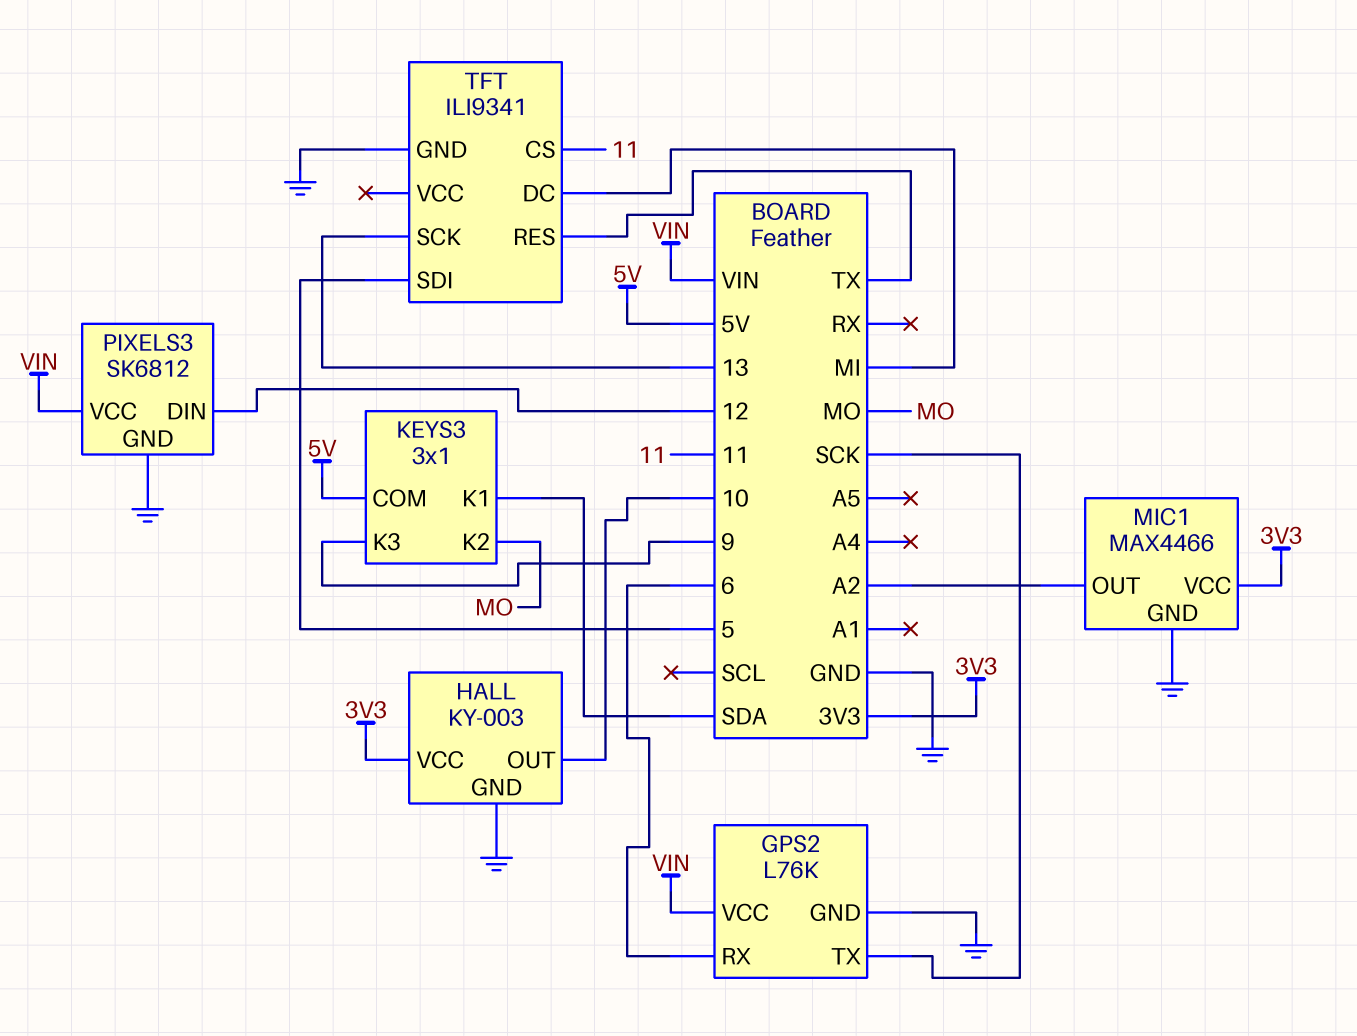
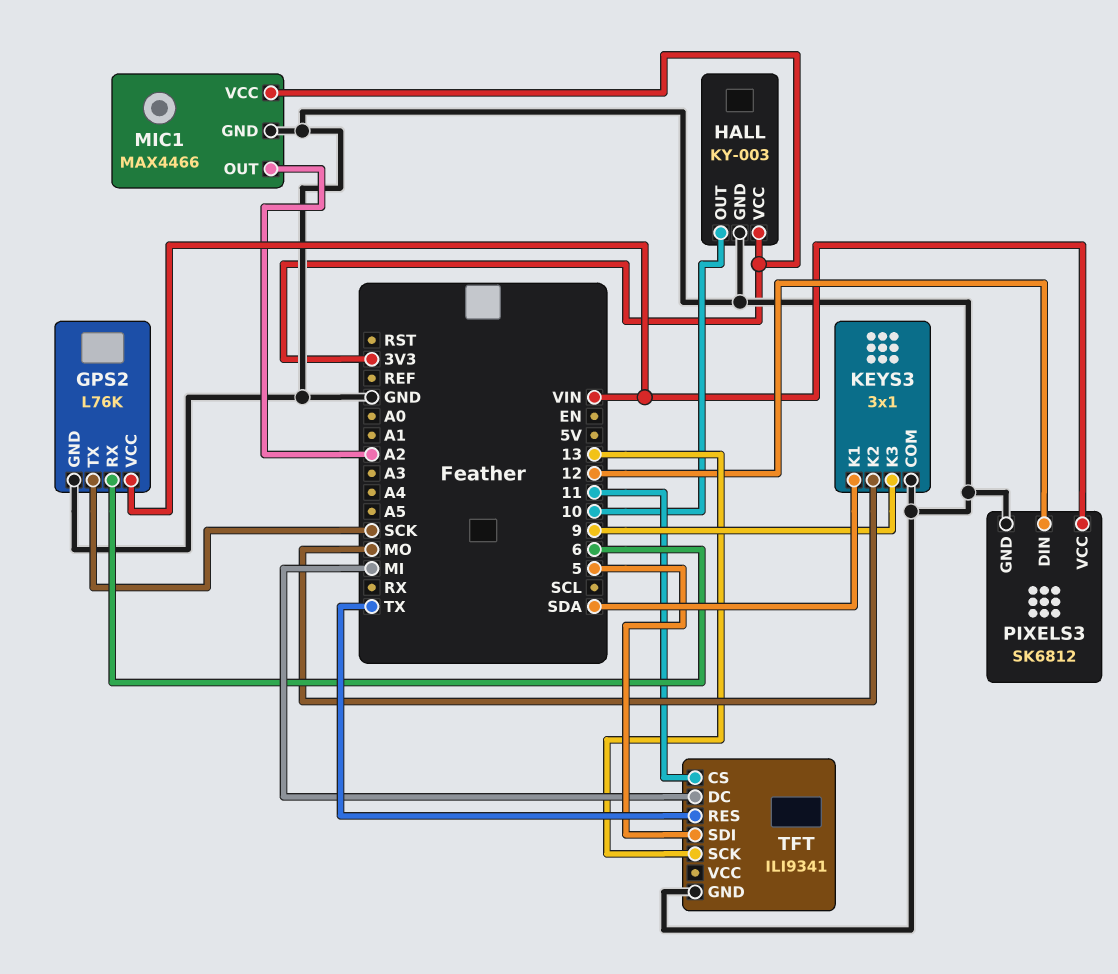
KEYS3 pin COM: 5V -> GND

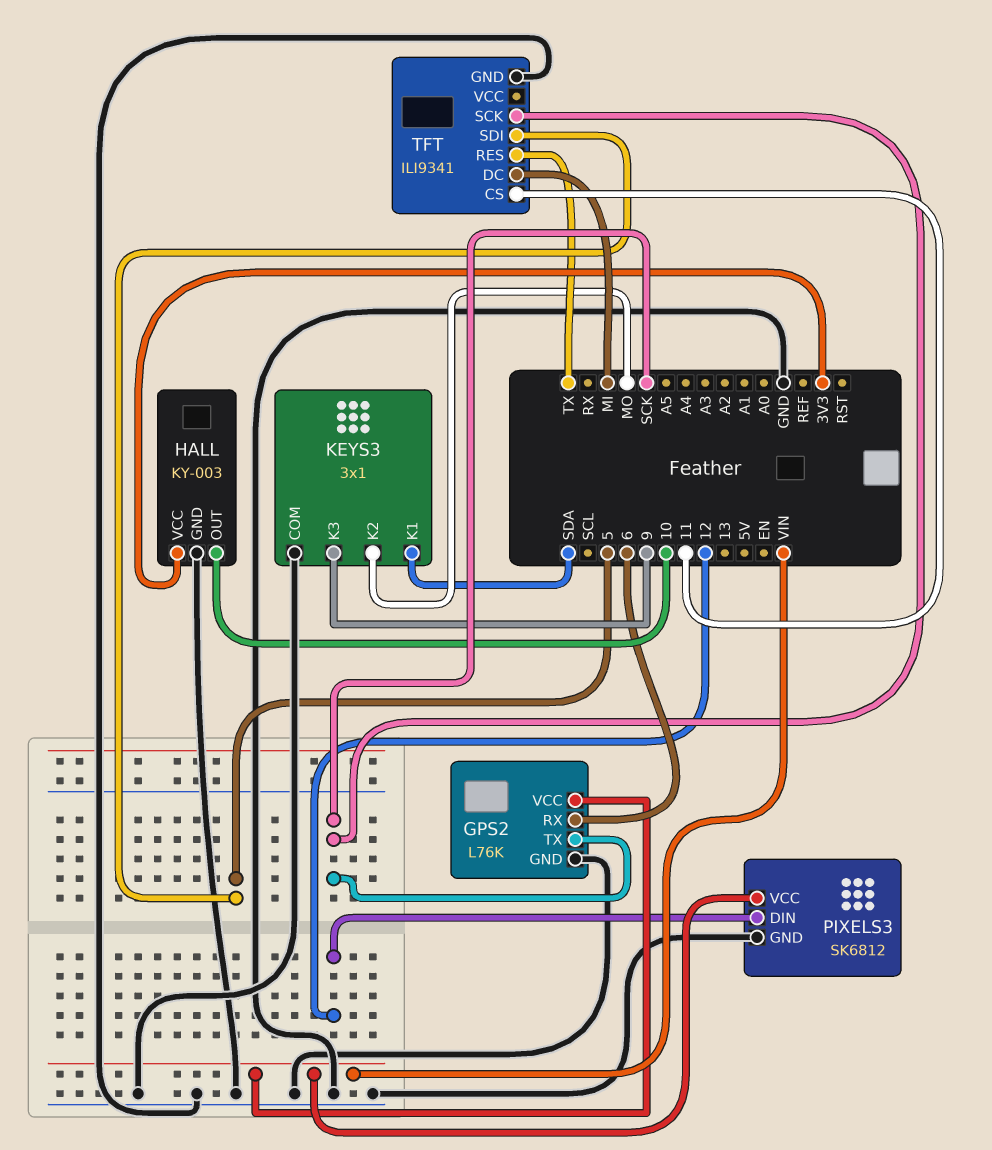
MIC1: MAX4466 -> none
MIC1 pin GND: GND -> none
MIC1 pin OUT: A2 -> none
MIC1 pin VCC: 3V3 -> none
TFT pin SCK: 13 -> SCK

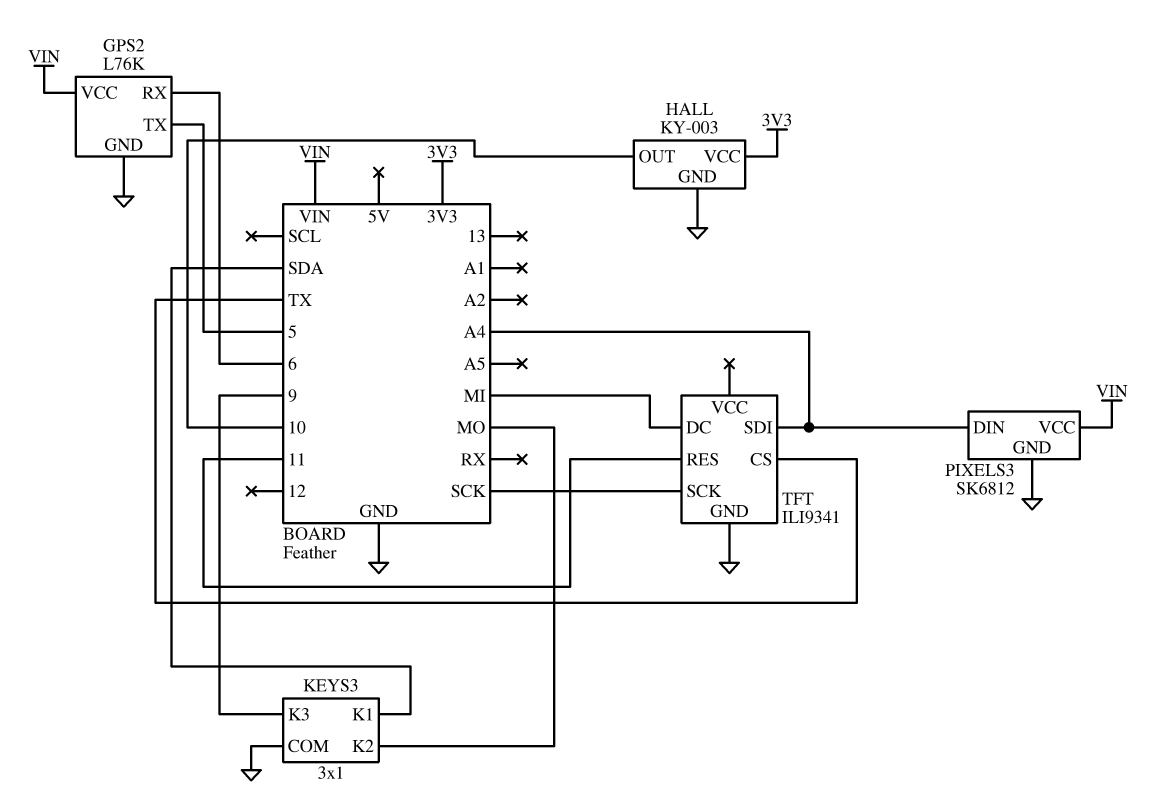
GPS2 pin TX: SCK -> 5
PIXELS3 pin DIN: 12 -> A4
TFT pin CS: 11 -> TX
TFT pin RES: TX -> 11
TFT pin SDI: 5 -> A4

